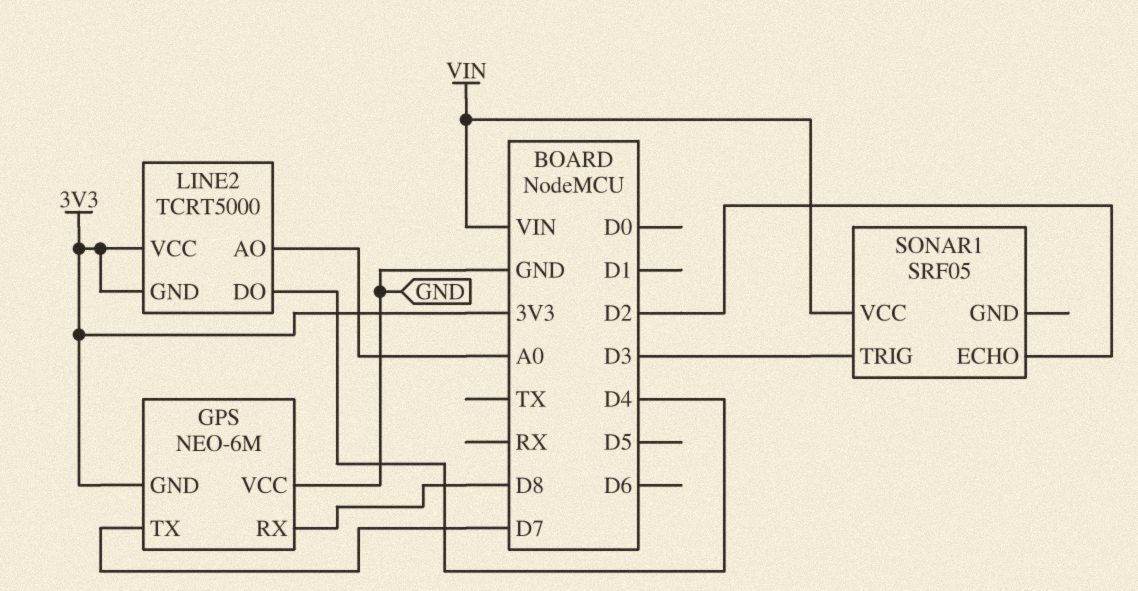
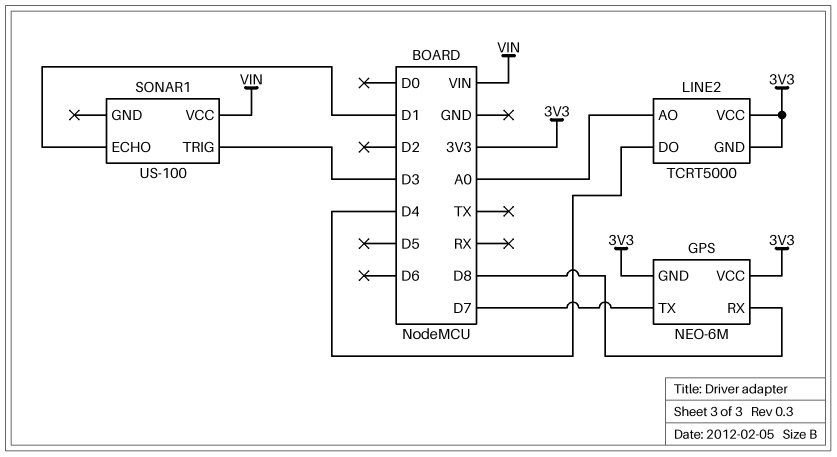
GPS pin VCC: GND -> 3V3
SONAR1: SRF05 -> US-100
SONAR1 pin ECHO: D2 -> D1

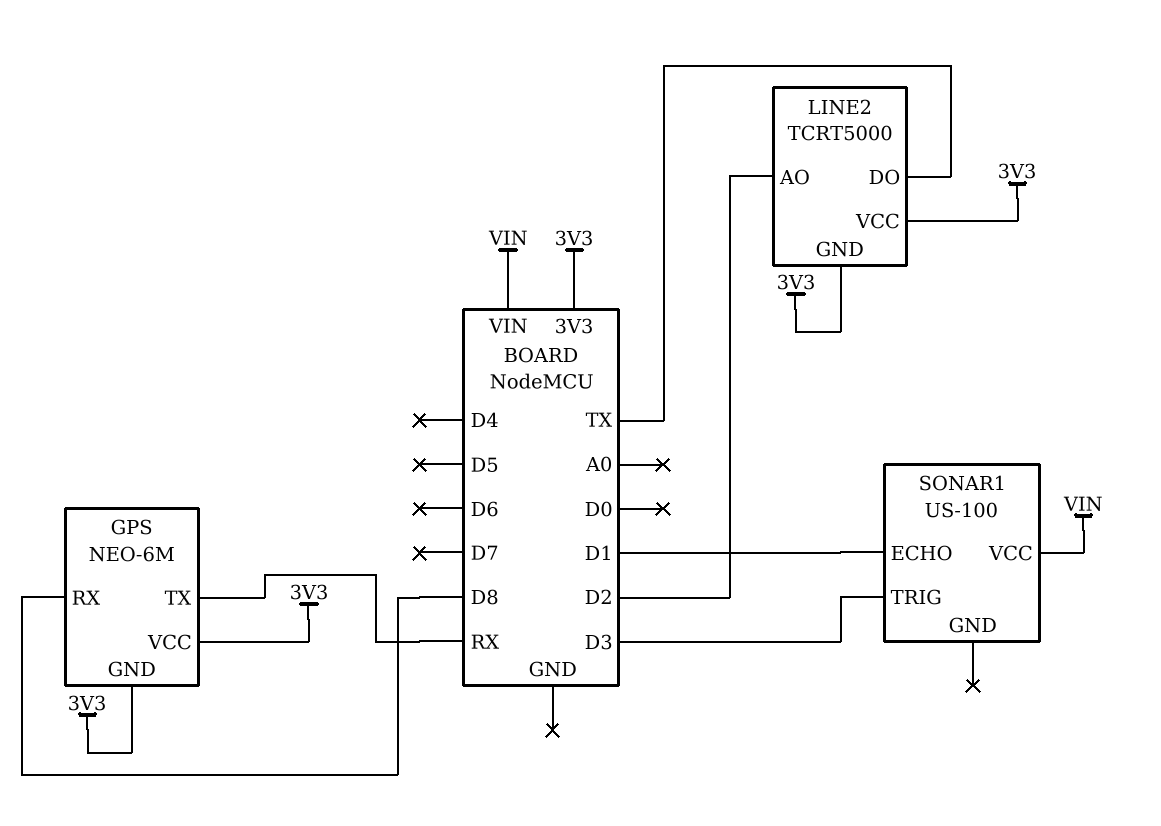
GPS pin TX: D7 -> RX
LINE2 pin AO: A0 -> D2
LINE2 pin DO: D4 -> TX

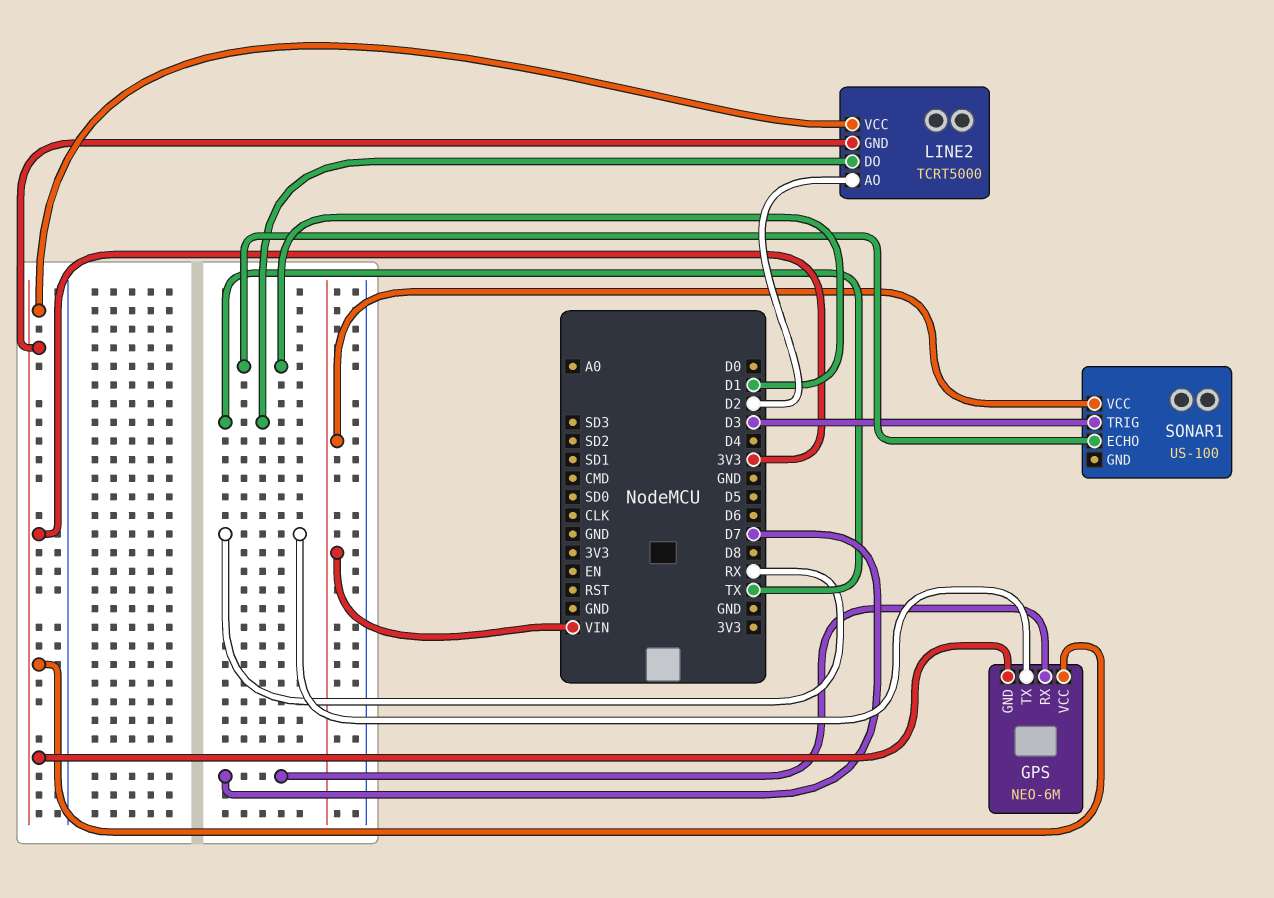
GPS pin RX: D8 -> D7

